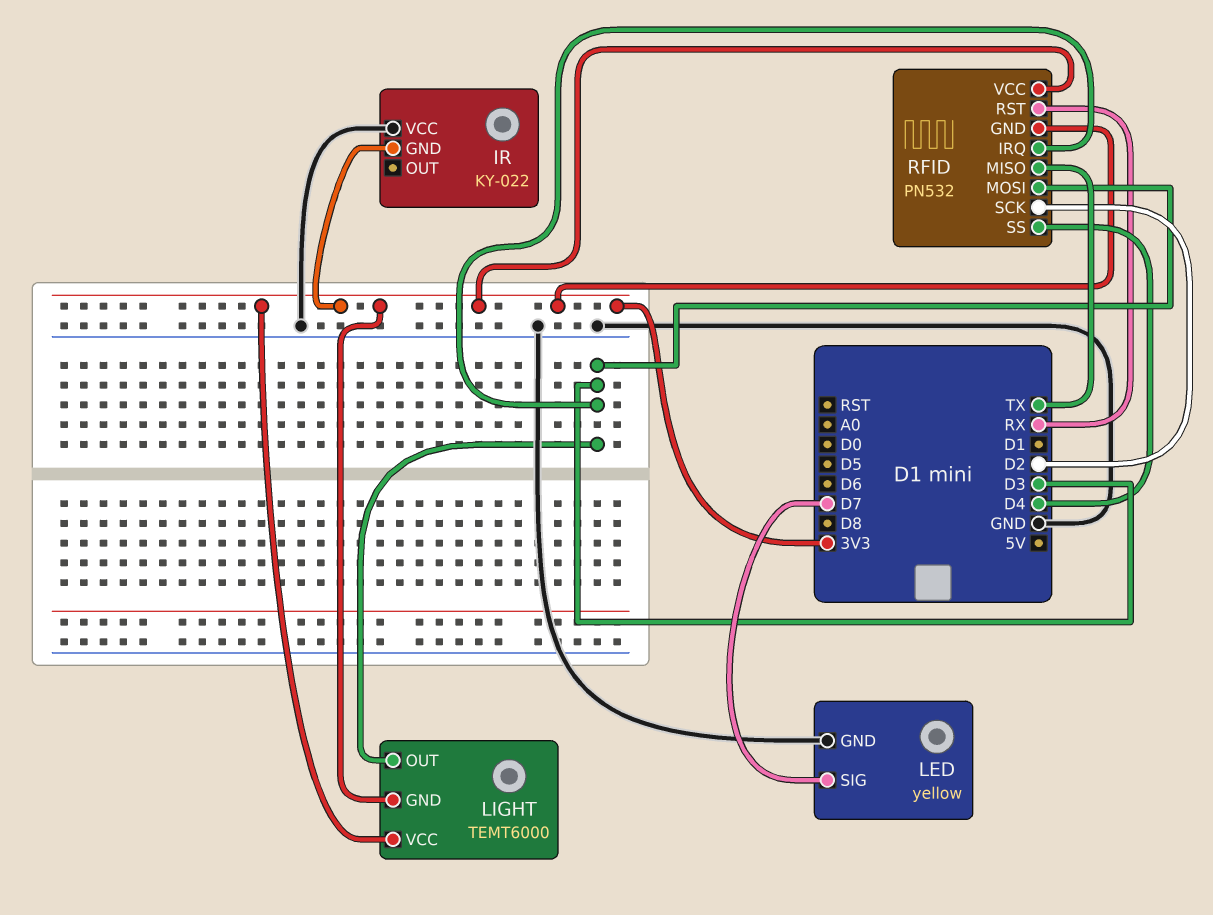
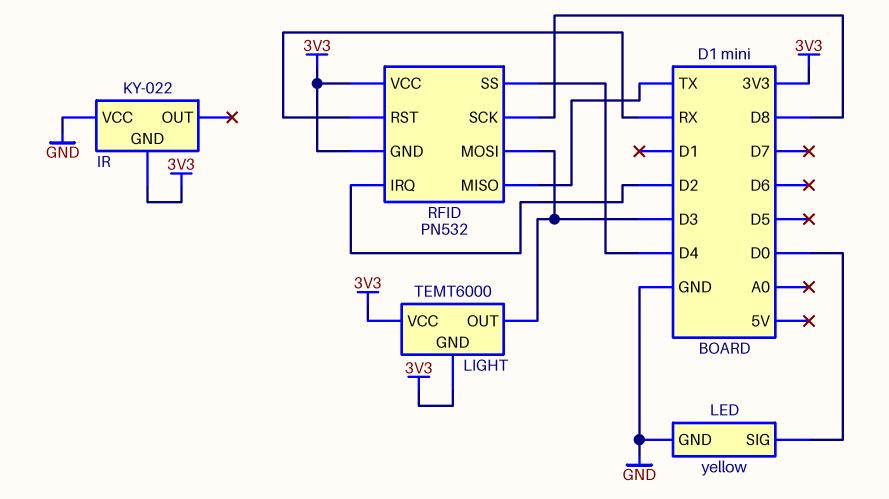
LED pin SIG: D7 -> D0
RFID pin IRQ: D3 -> D2
RFID pin SCK: D2 -> D8

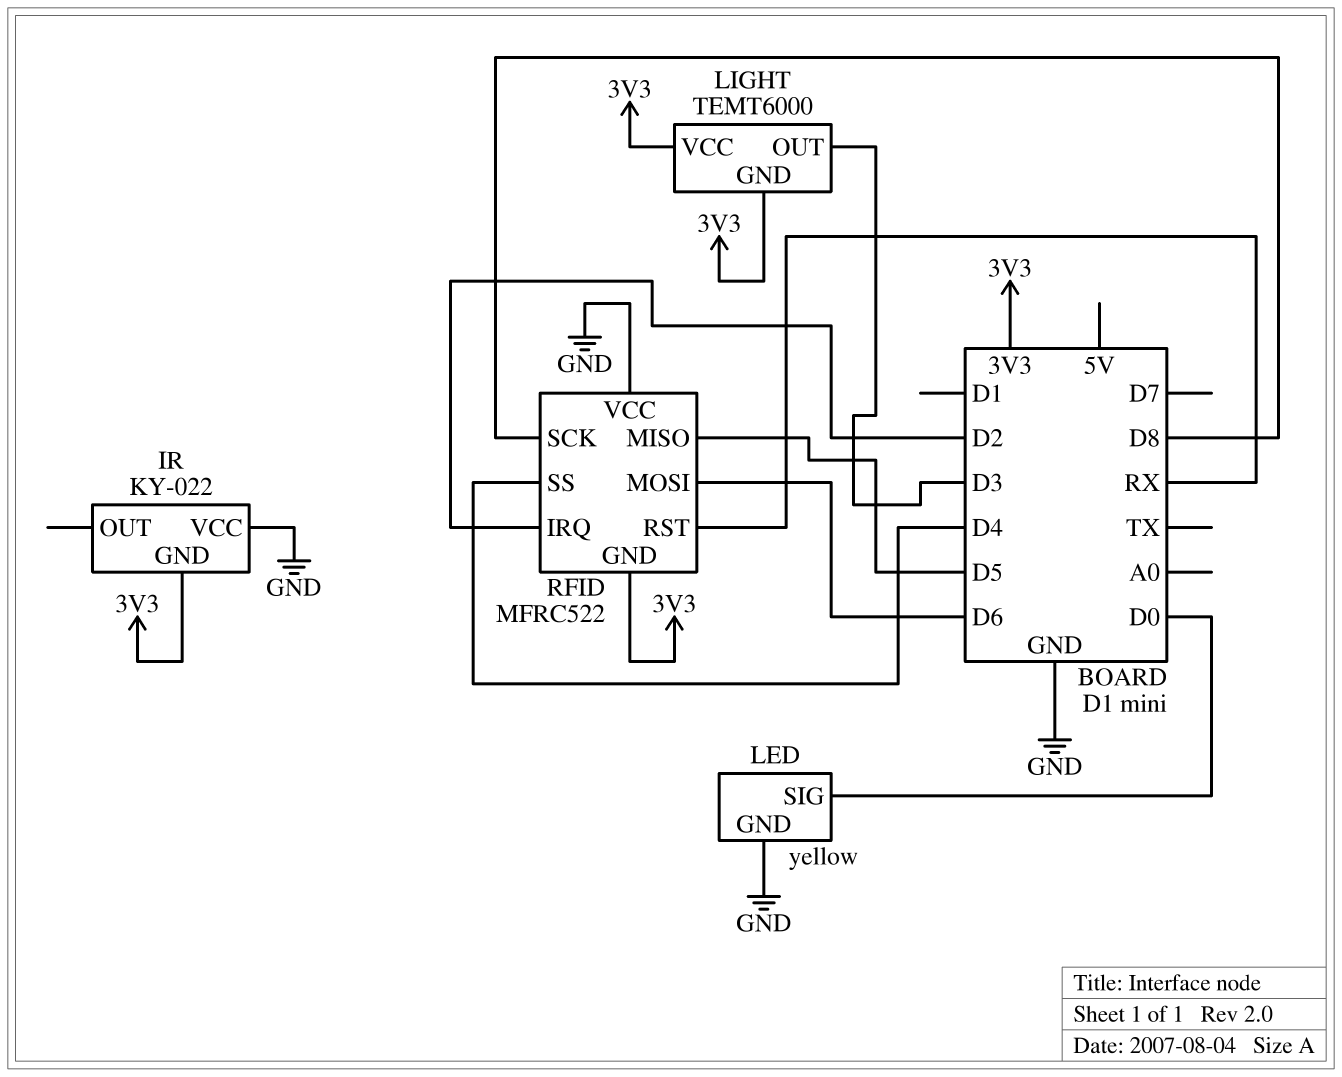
RFID: PN532 -> MFRC522
RFID pin MISO: TX -> D5
RFID pin MOSI: D3 -> D6
RFID pin VCC: 3V3 -> GND

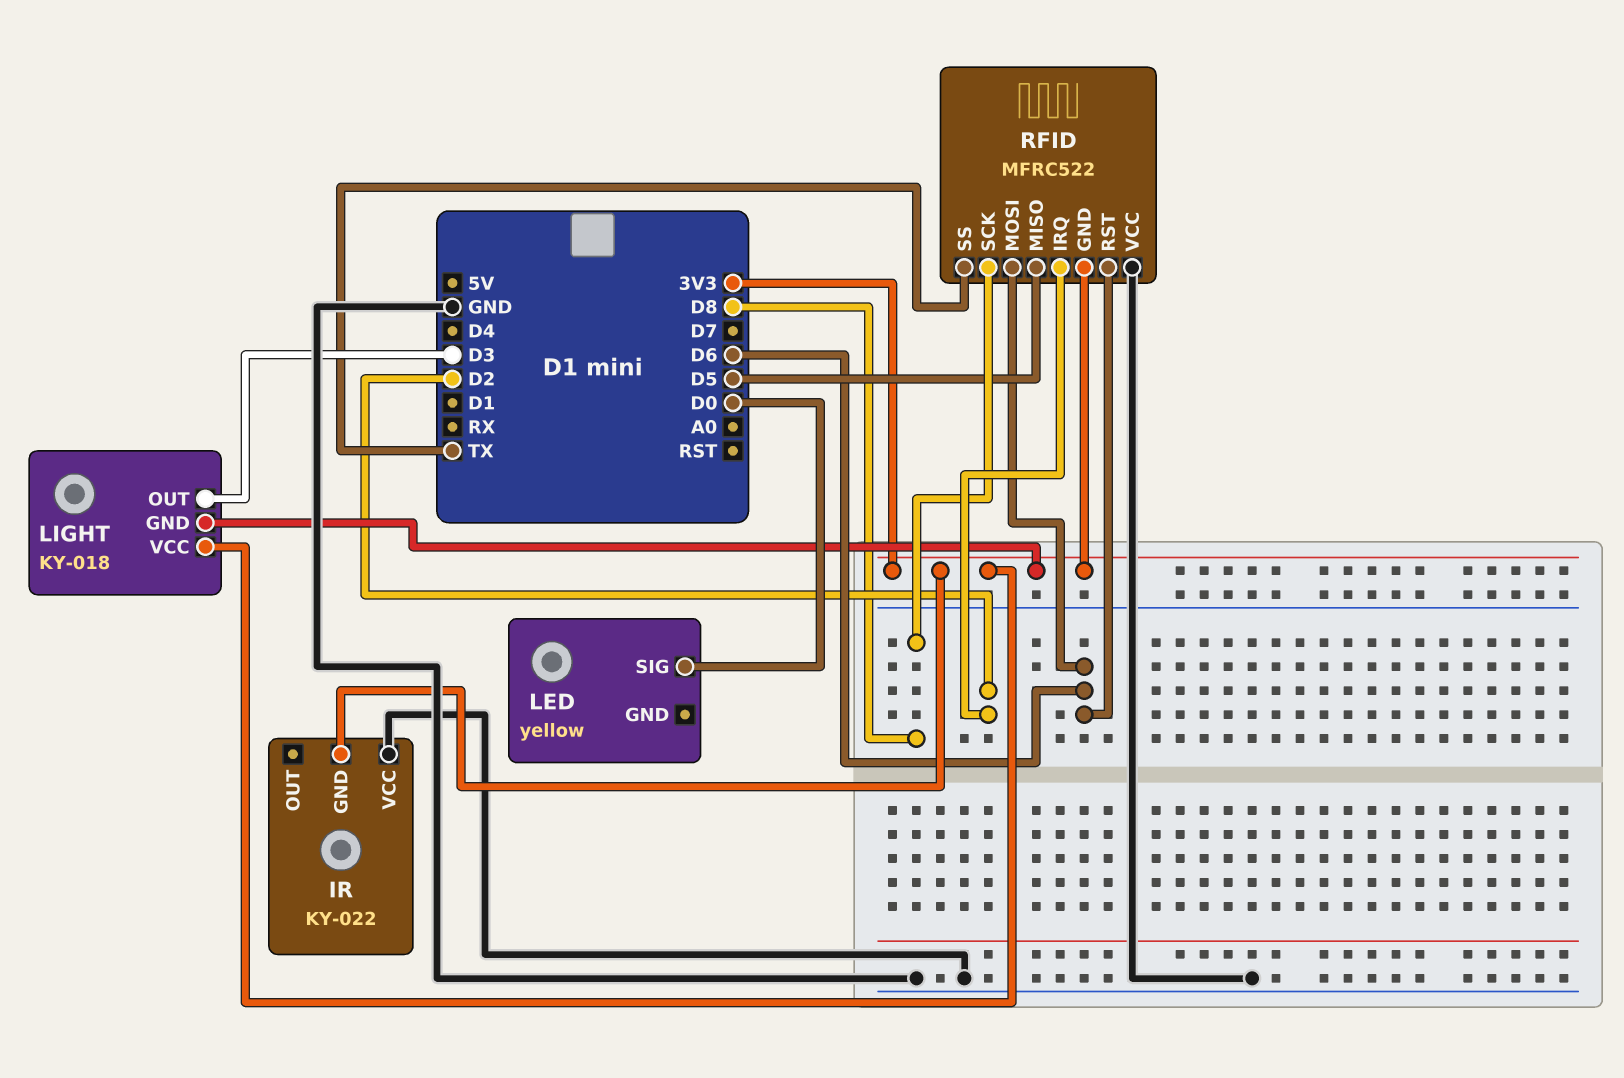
LED pin GND: GND -> none
LIGHT: TEMT6000 -> KY-018
RFID pin RST: RX -> D6
RFID pin SS: D4 -> TX

